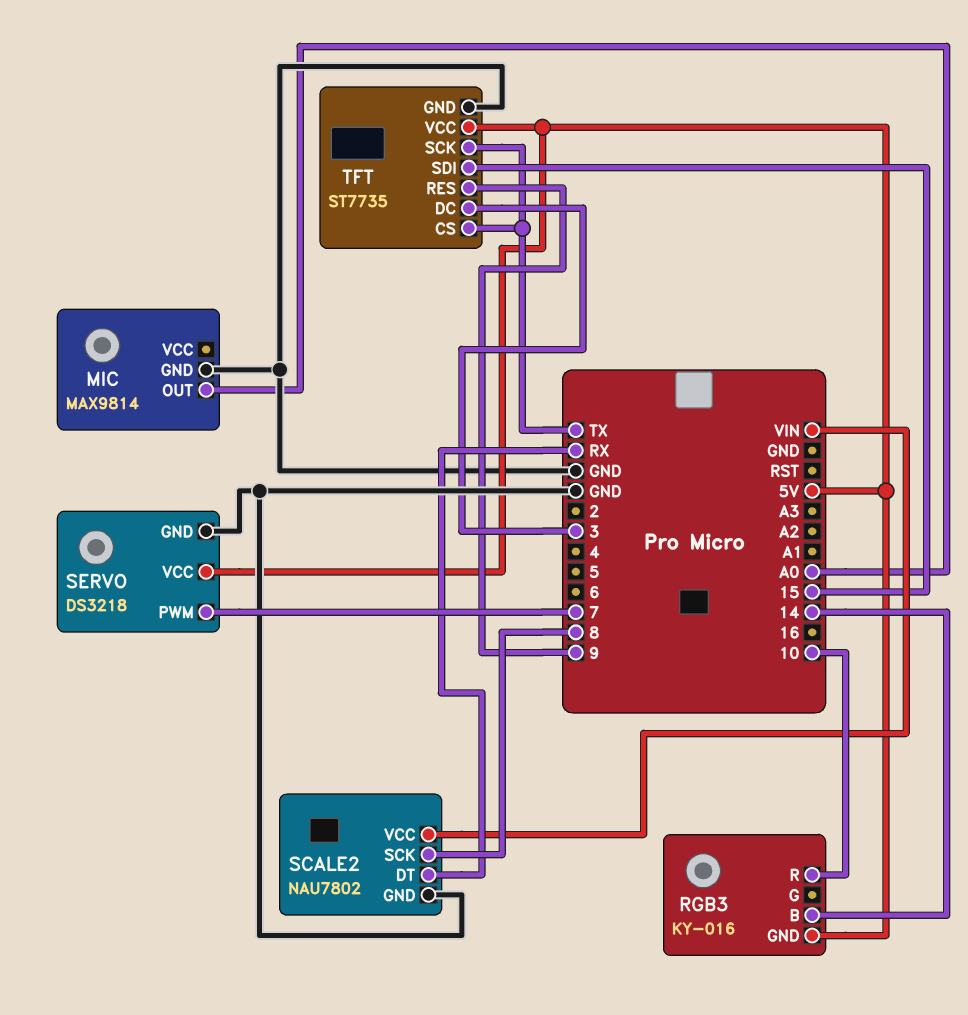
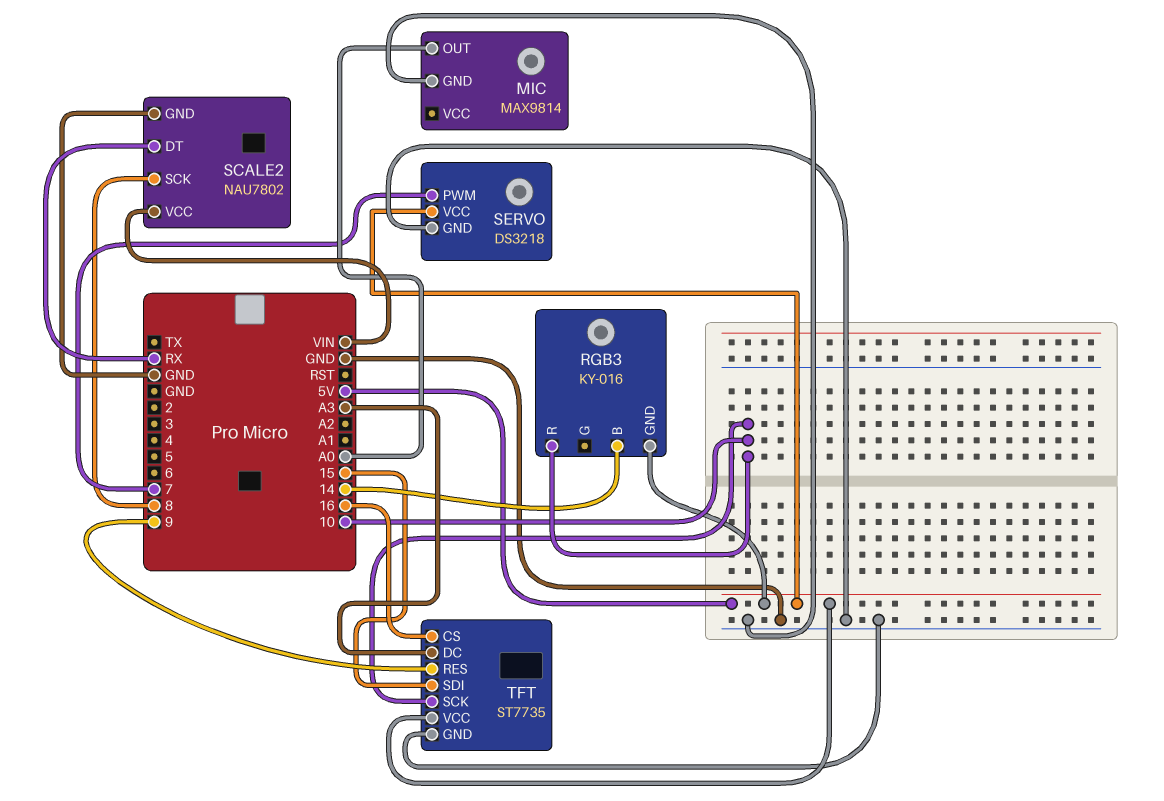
TFT pin CS: TX -> 16
TFT pin DC: 3 -> A3
TFT pin SCK: TX -> 10

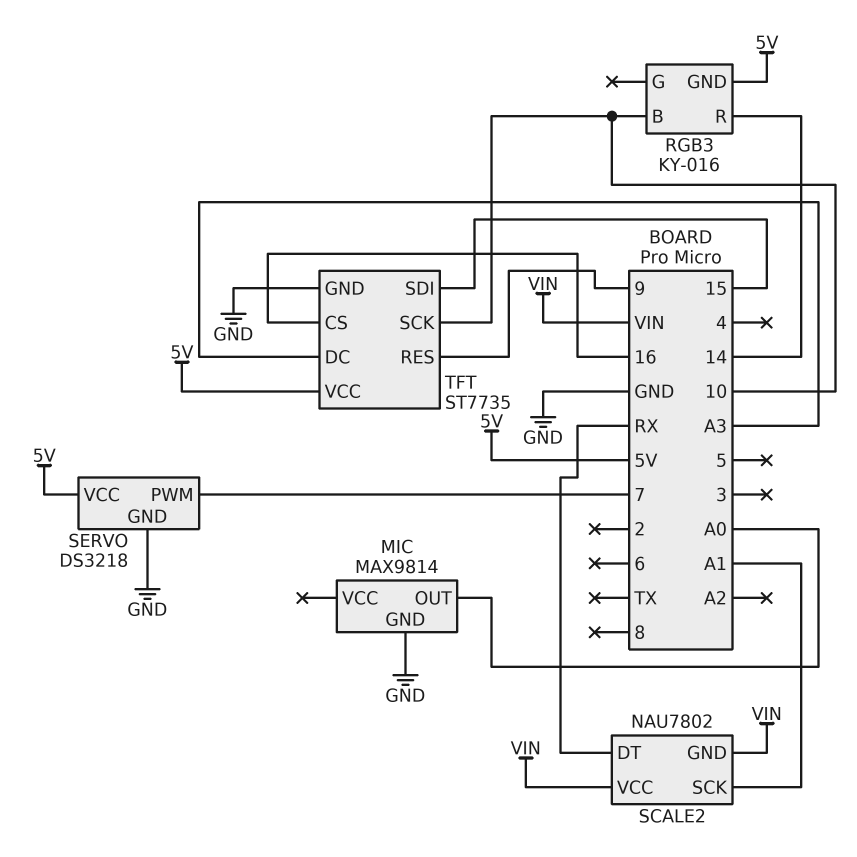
RGB3 pin B: 14 -> 10
RGB3 pin R: 10 -> 14
SCALE2 pin GND: GND -> VIN
SCALE2 pin SCK: 8 -> A1

